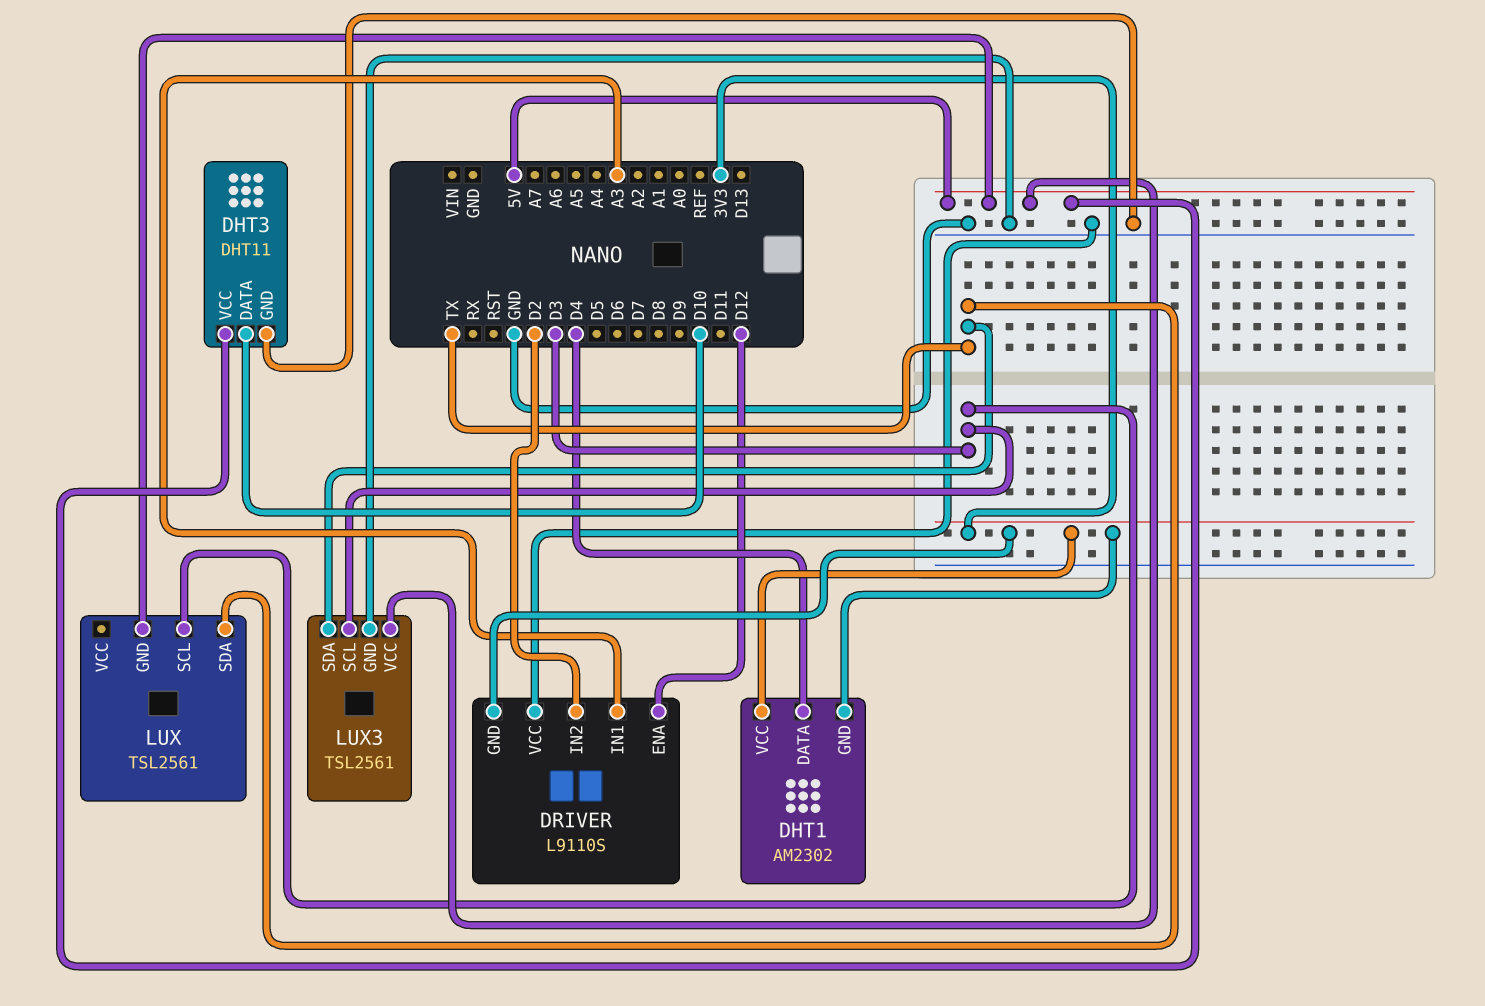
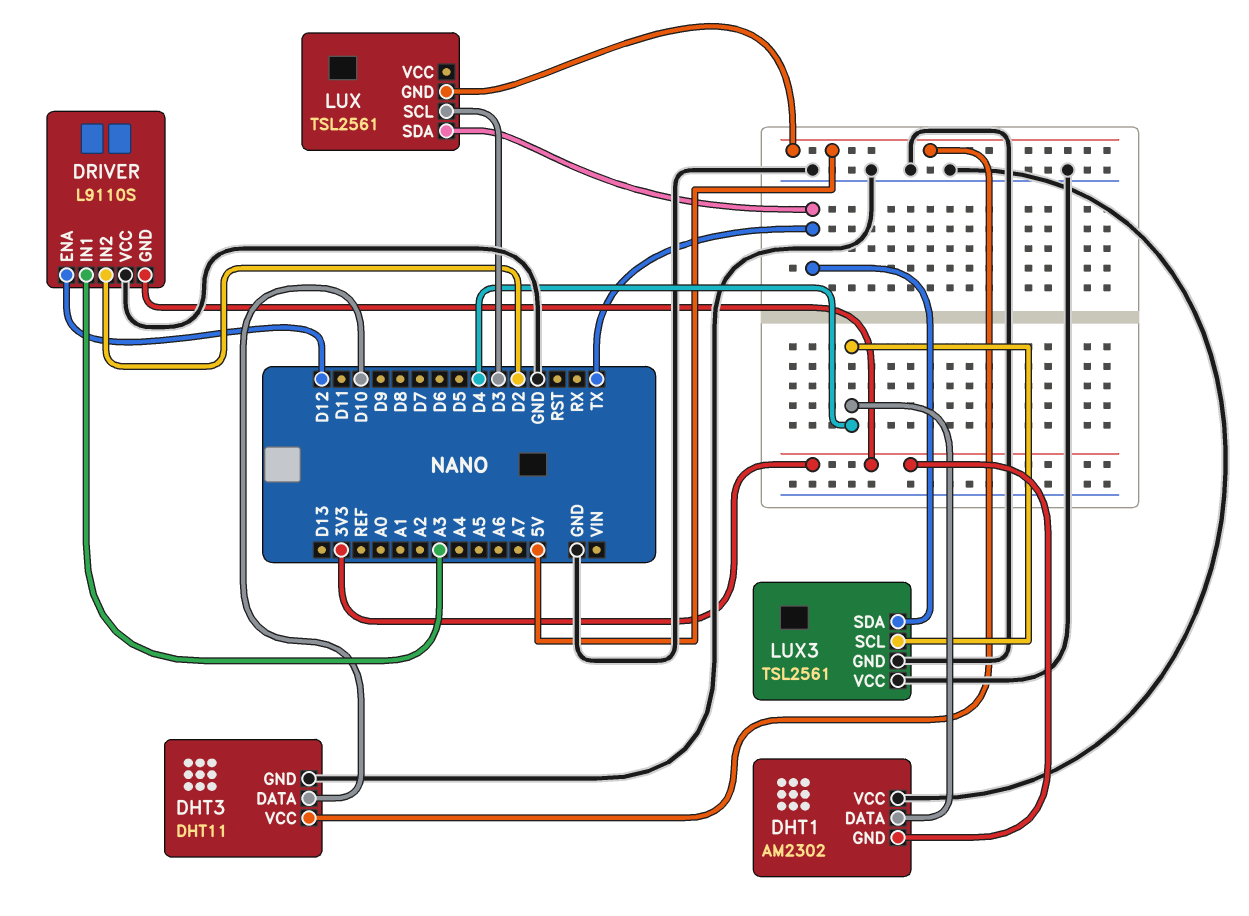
DHT1 pin VCC: 3V3 -> GND
LUX3 pin SCL: D3 -> D4
LUX3 pin VCC: 5V -> GND

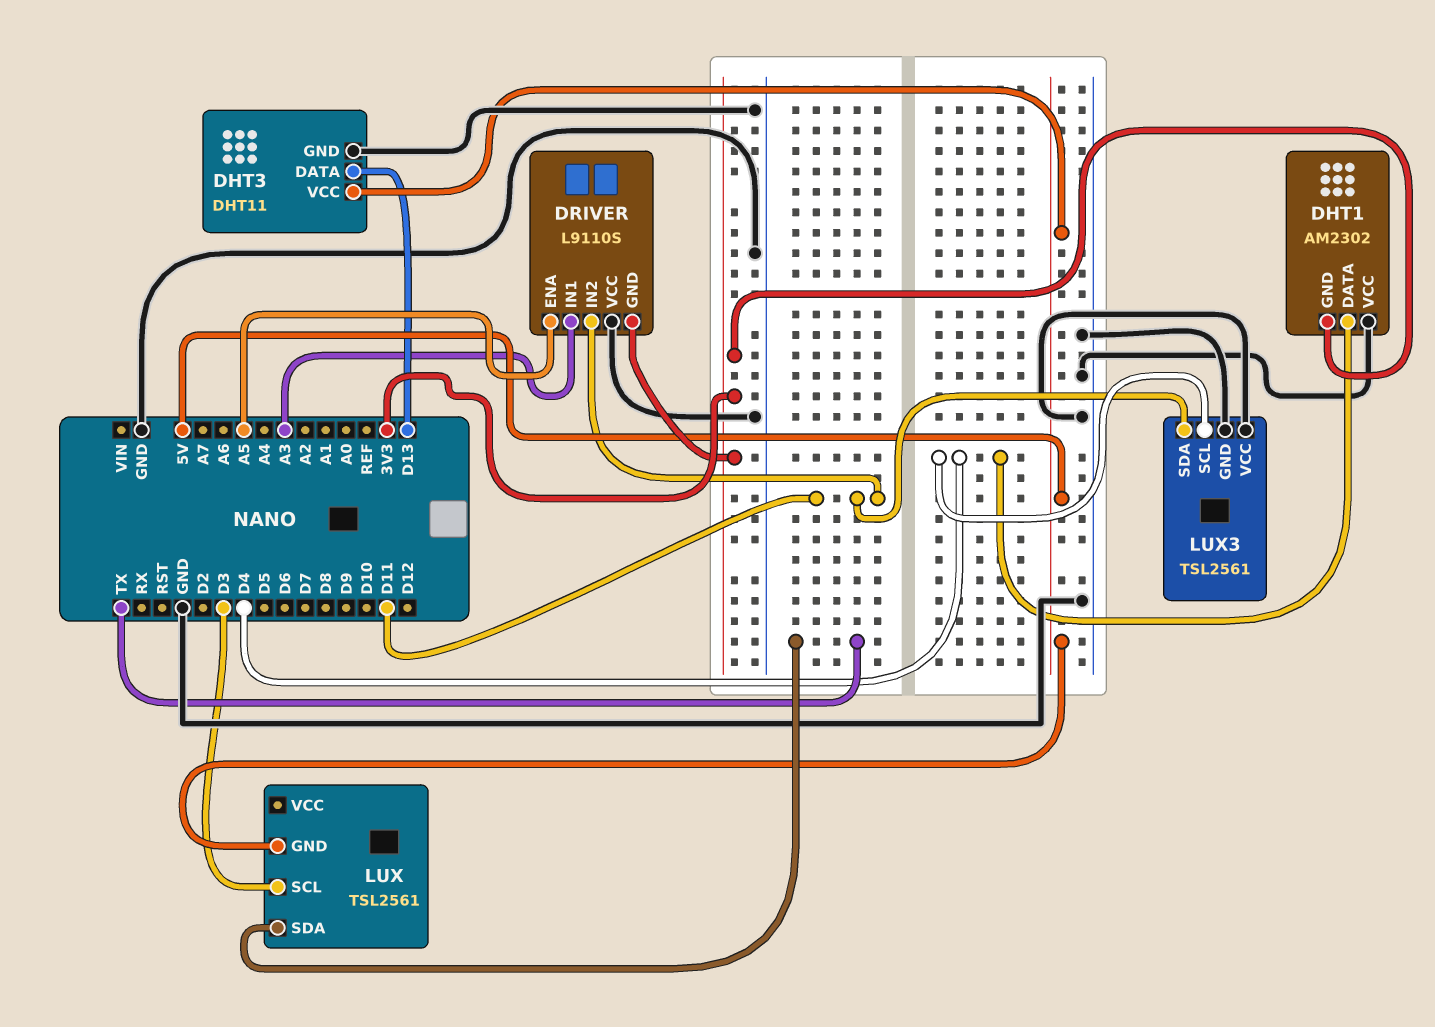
DHT3 pin DATA: D10 -> D13
DRIVER pin ENA: D12 -> A5
DRIVER pin IN2: D2 -> D11
LUX3 pin SDA: TX -> D11

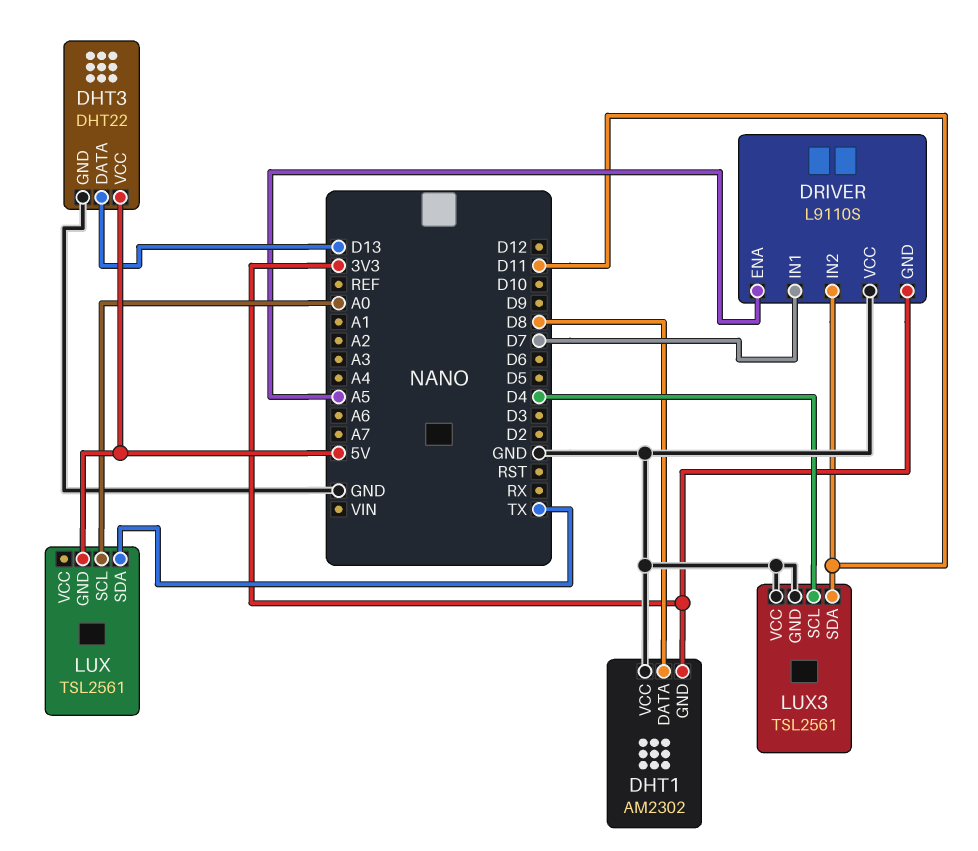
DHT1 pin DATA: D4 -> D8
DHT3: DHT11 -> DHT22
DRIVER pin IN1: A3 -> D7
LUX pin SCL: D3 -> A0

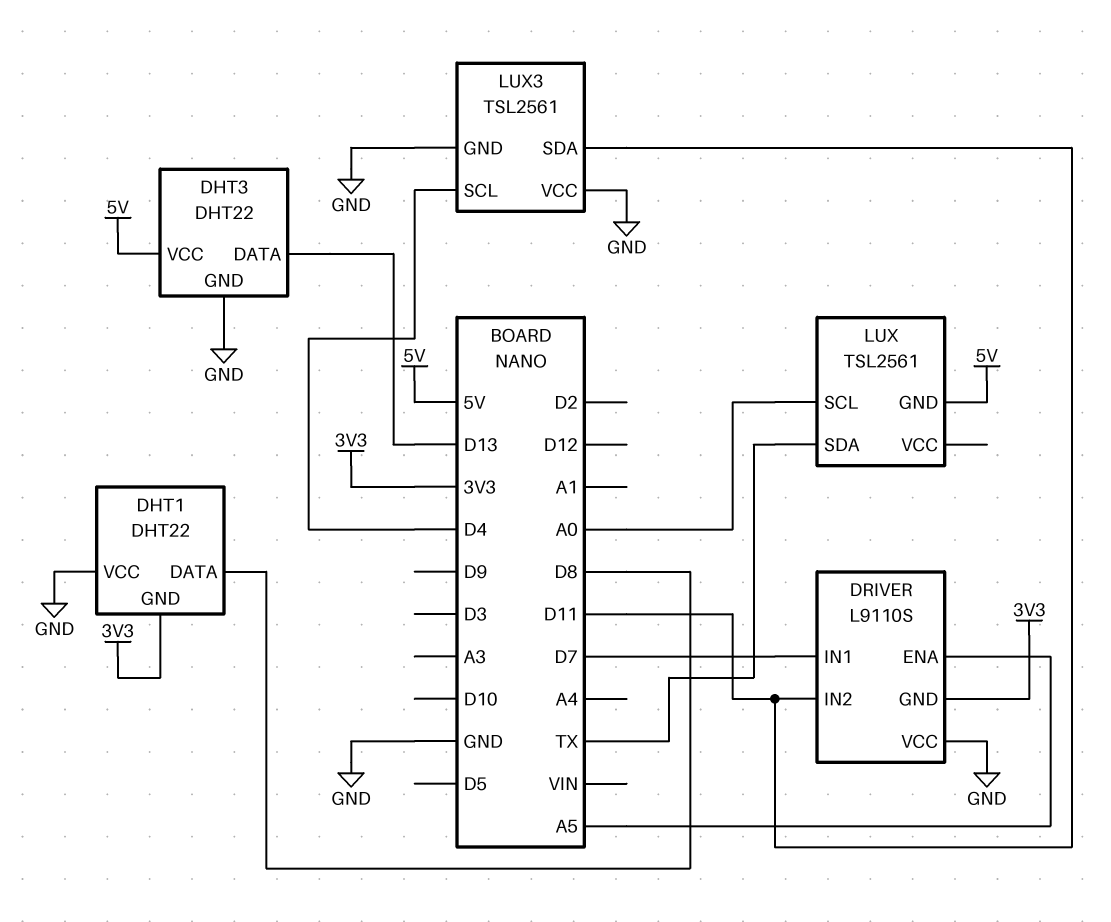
DHT1: AM2302 -> DHT22

